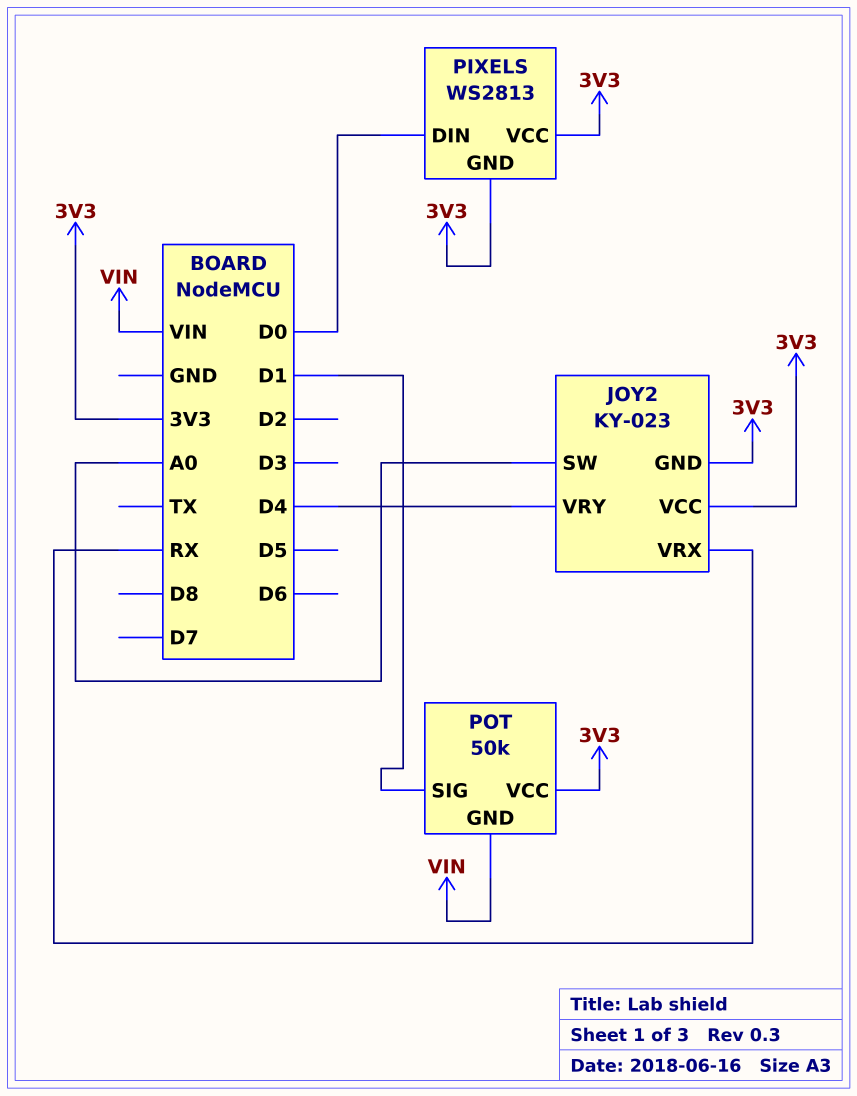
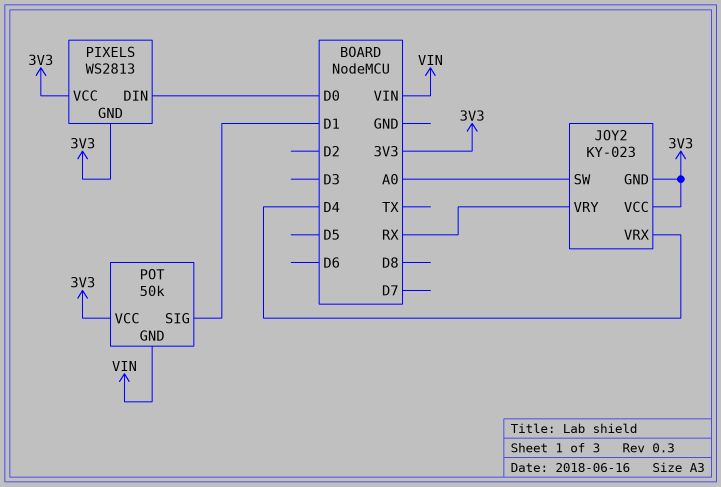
JOY2 pin VRX: RX -> D4
JOY2 pin VRY: D4 -> RX

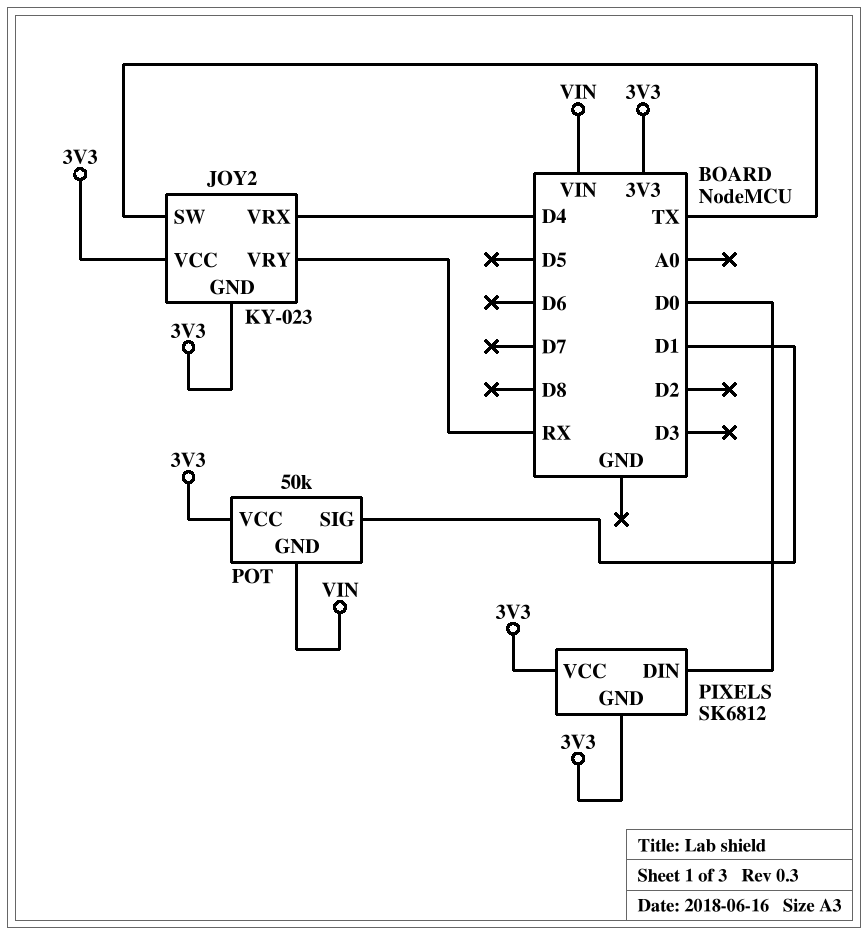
JOY2 pin SW: A0 -> TX
PIXELS: WS2813 -> SK6812

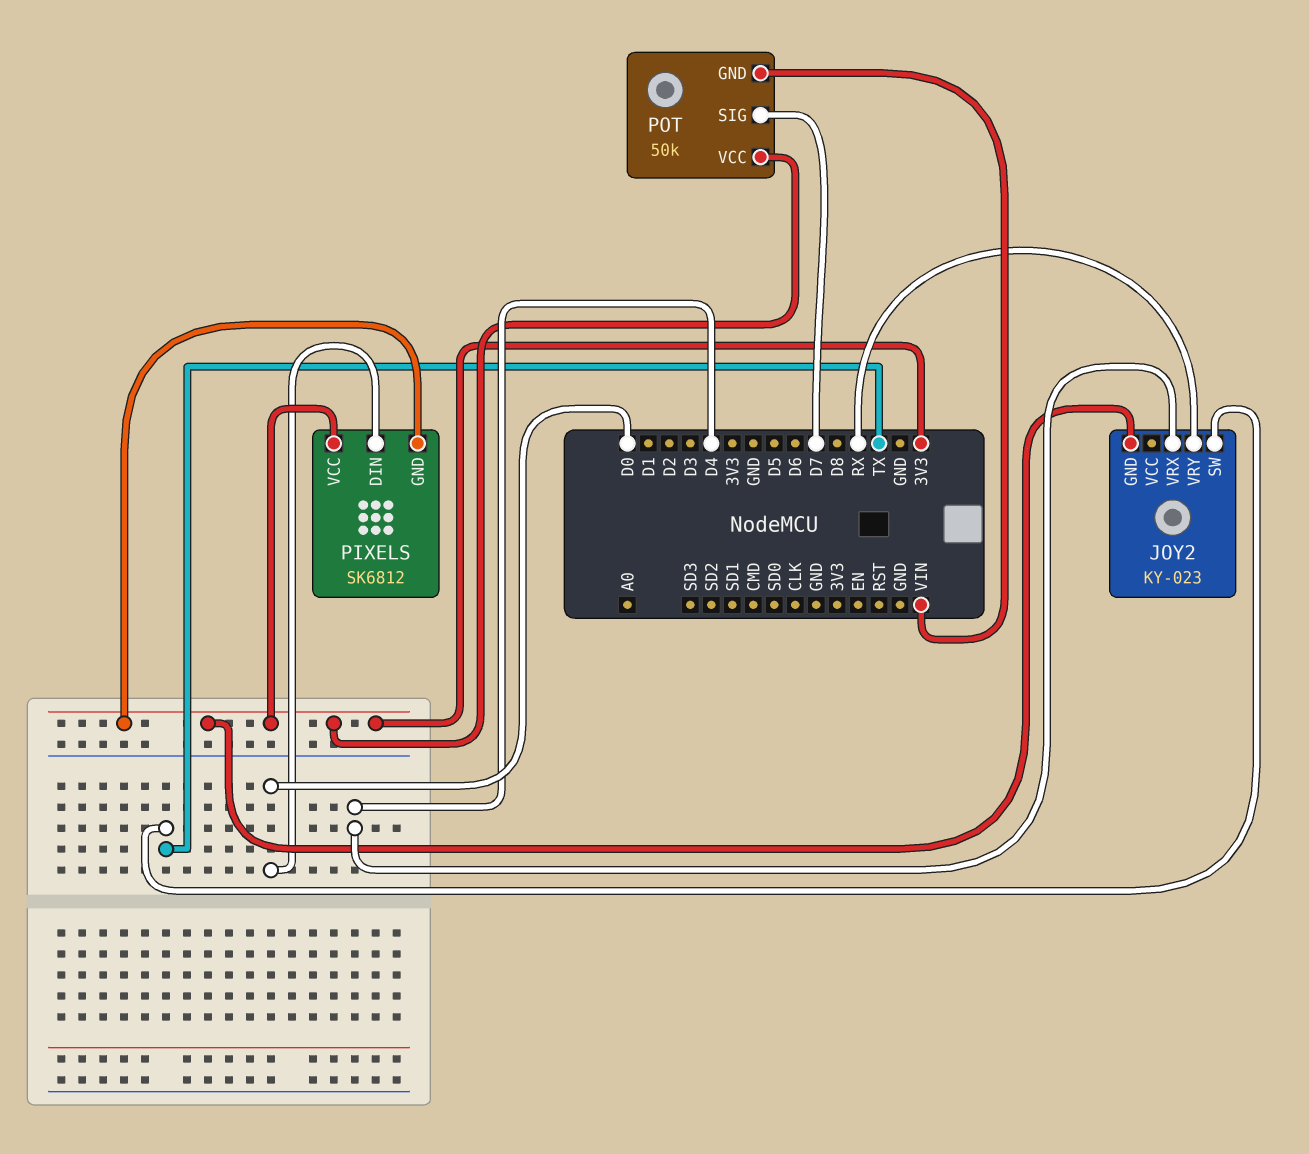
JOY2 pin VCC: 3V3 -> none
POT pin SIG: D1 -> D7

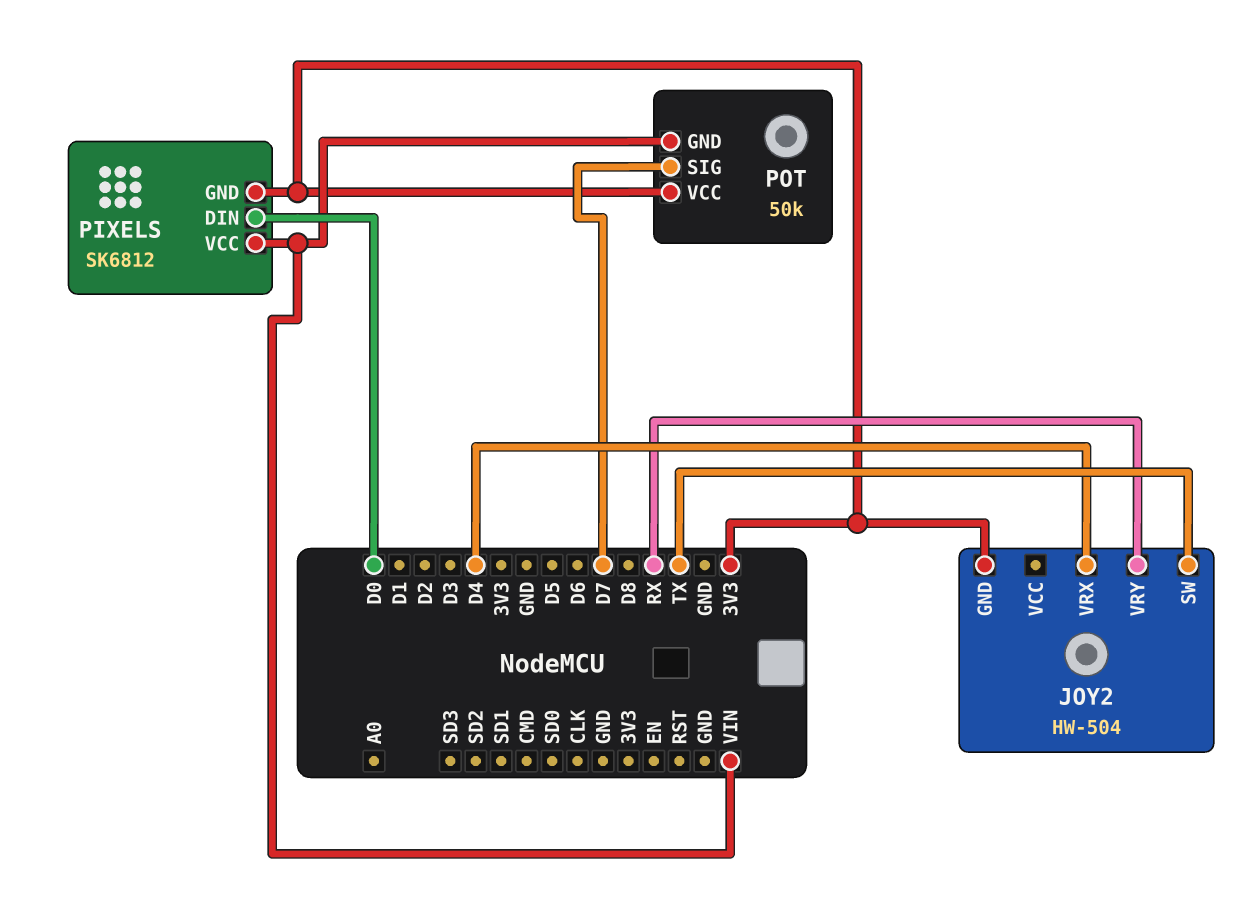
JOY2: KY-023 -> HW-504
PIXELS pin VCC: 3V3 -> VIN

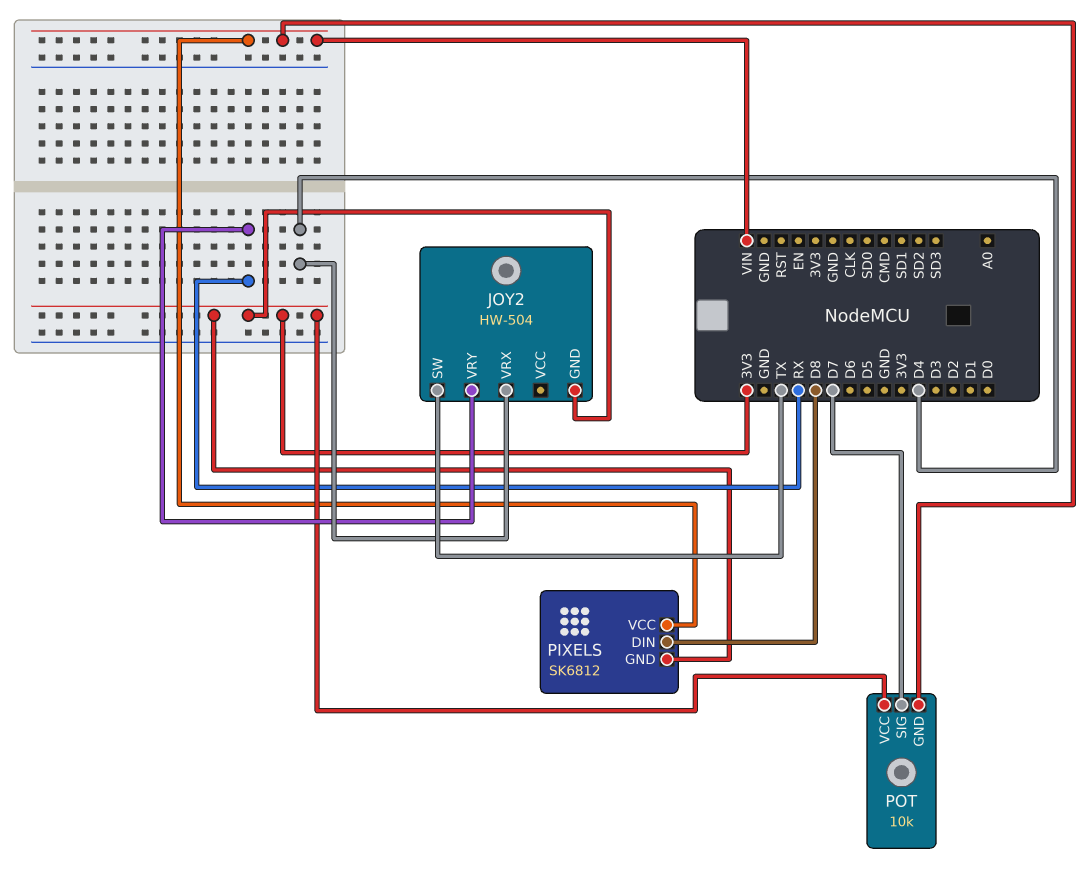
PIXELS pin DIN: D0 -> D8
POT: 50k -> 10k

